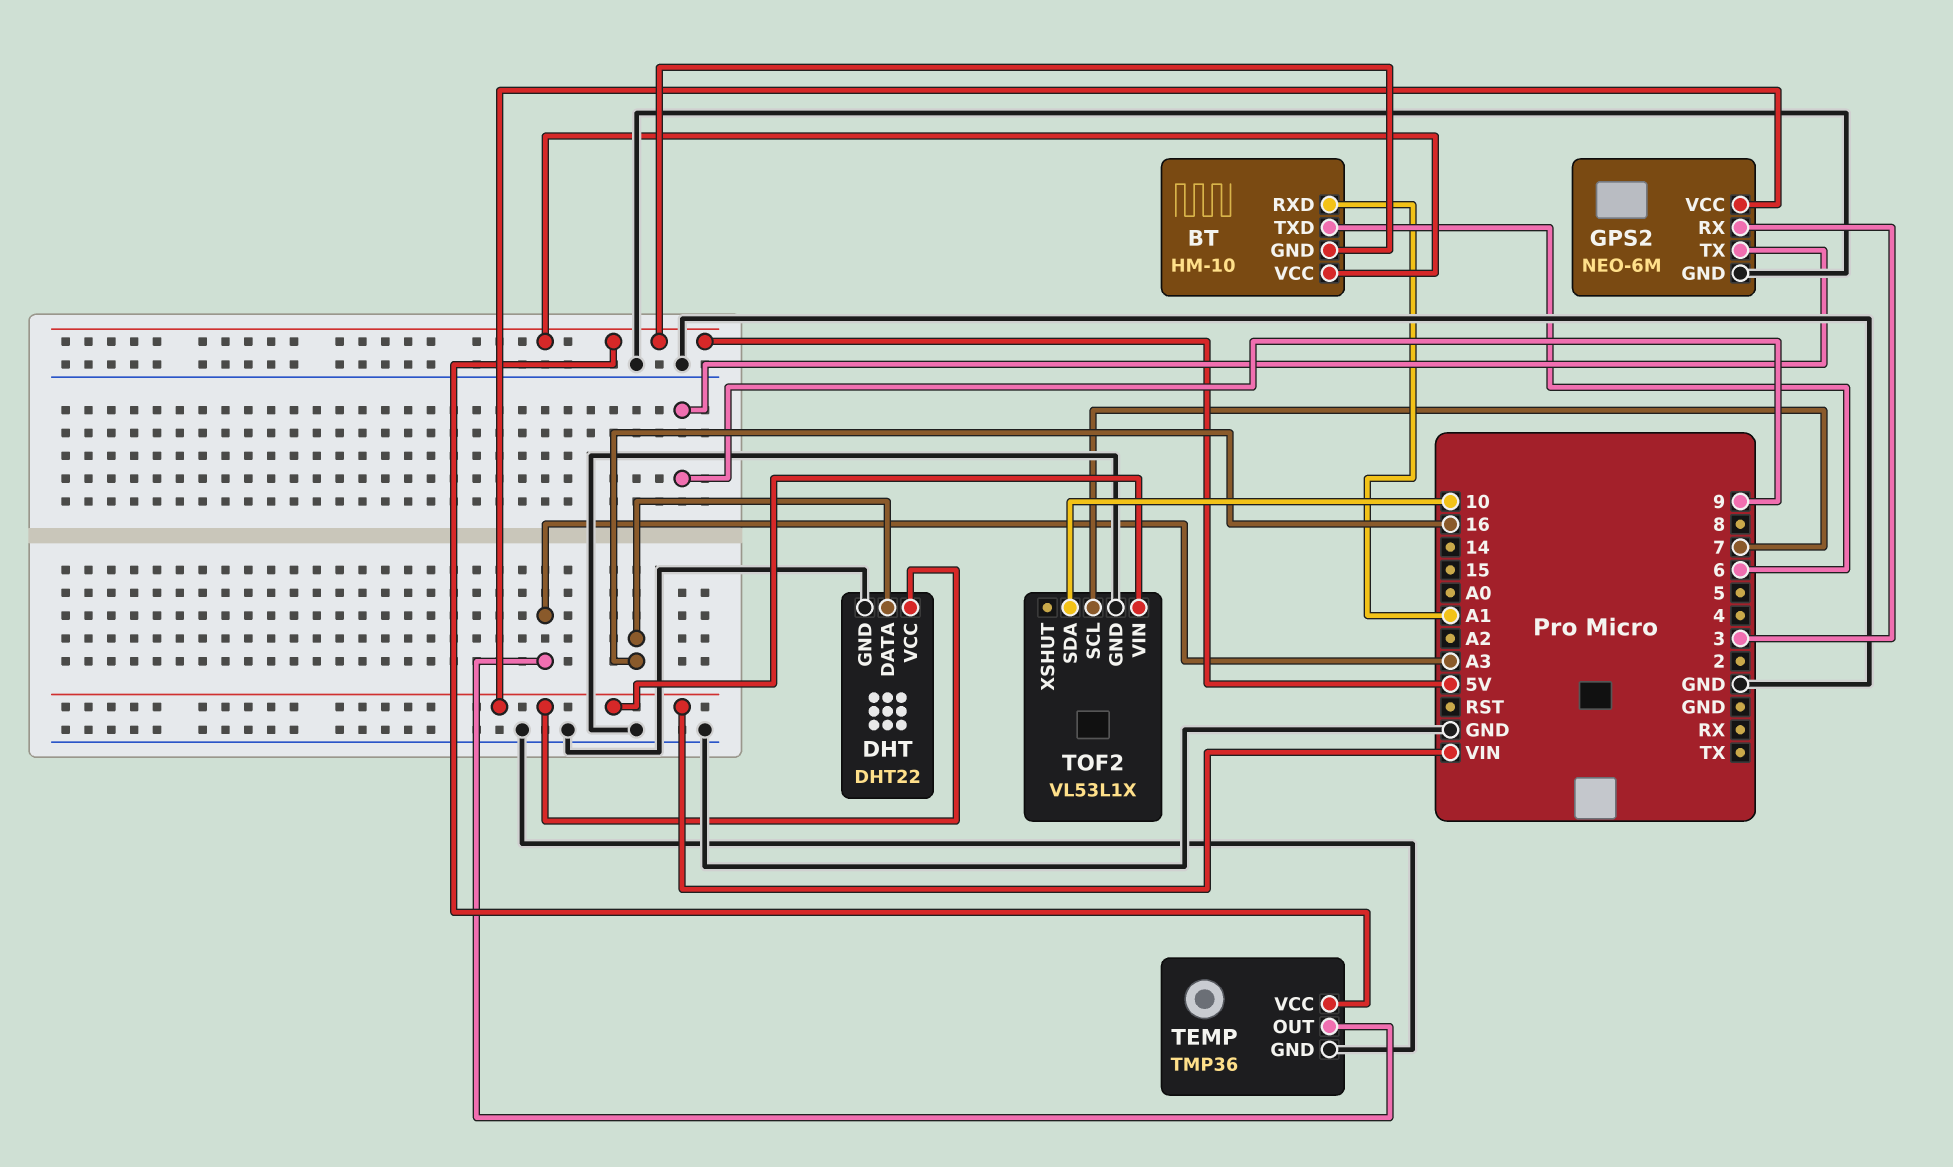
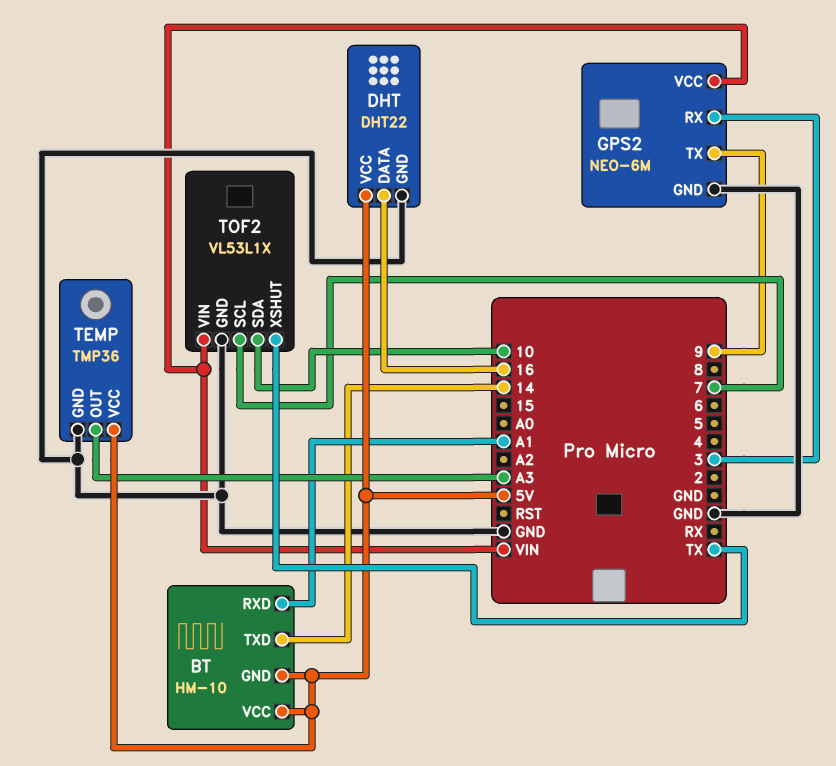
BT pin TXD: 6 -> 14
DHT pin VCC: VIN -> 5V
TOF2 pin XSHUT: none -> TX

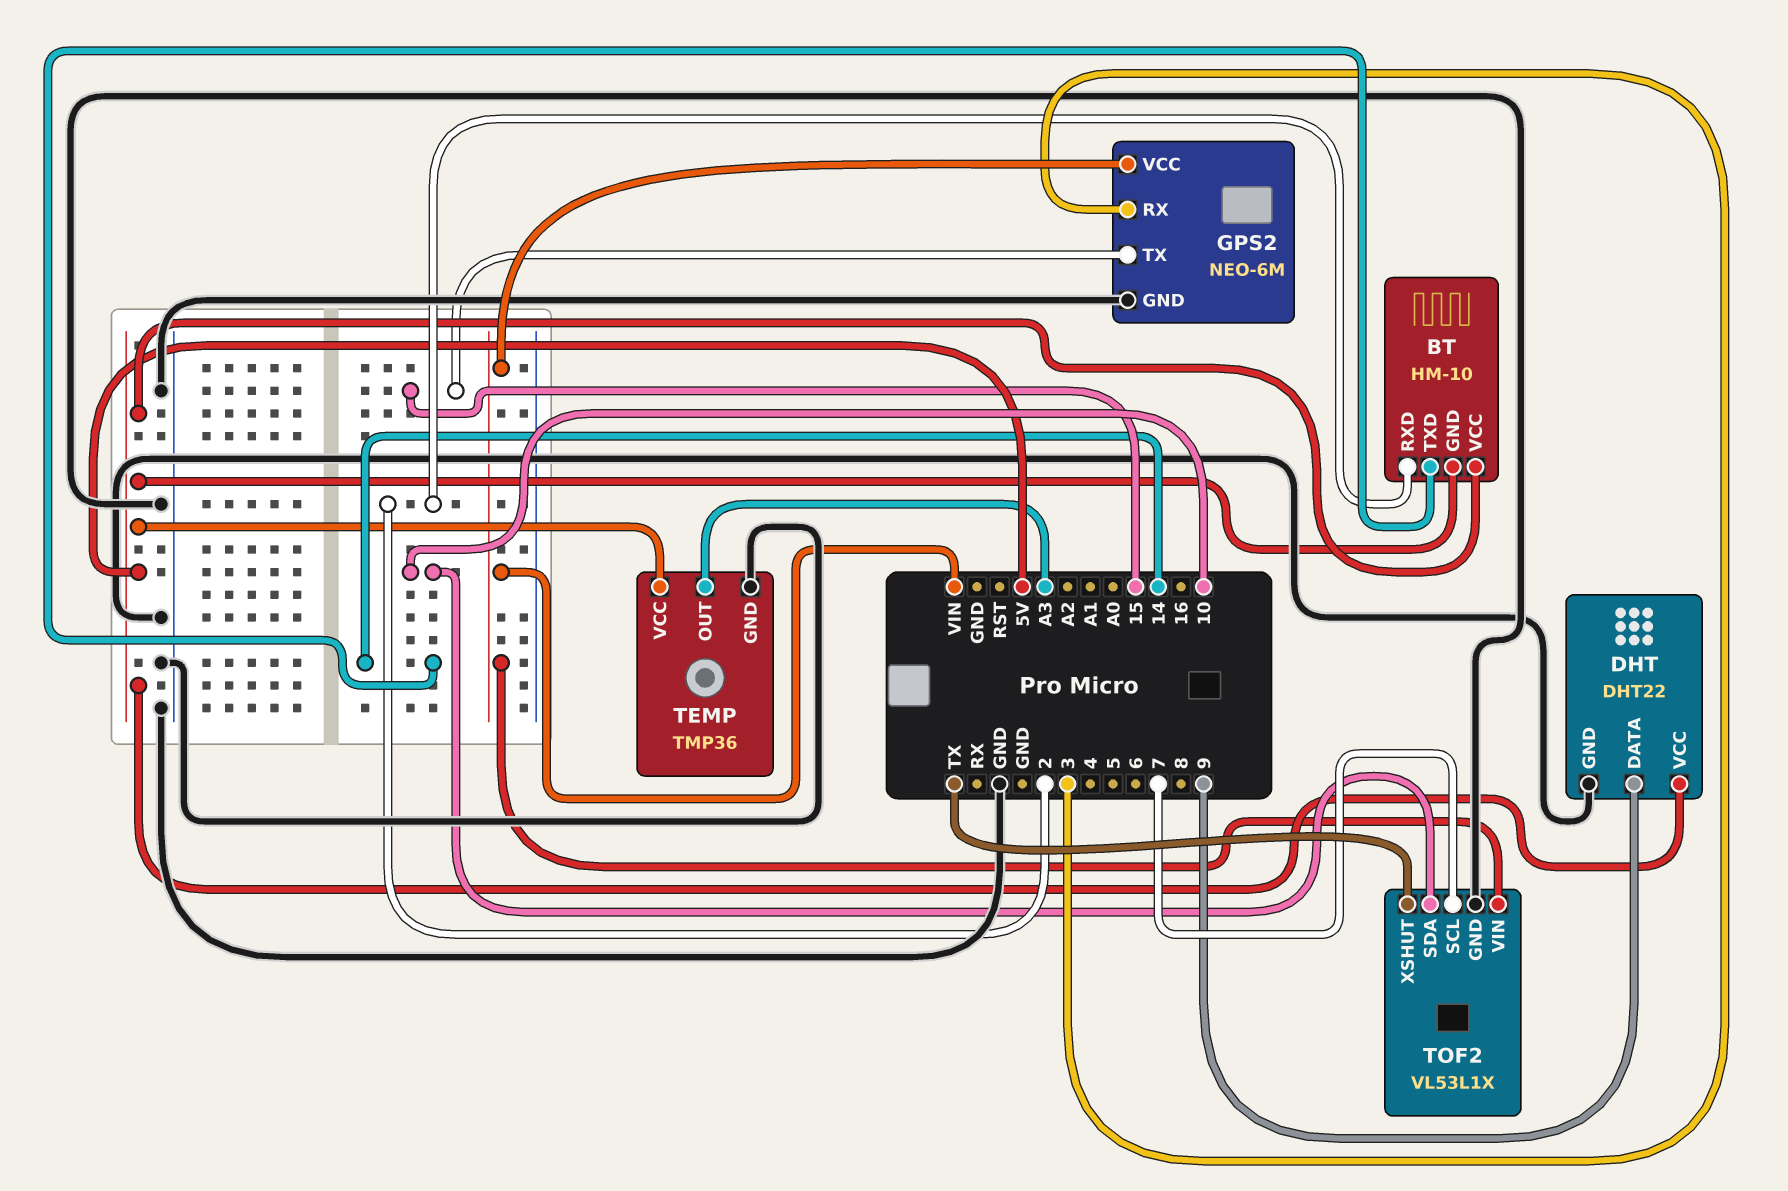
BT pin RXD: A1 -> 2
DHT pin DATA: 16 -> 9
GPS2 pin TX: 9 -> 15

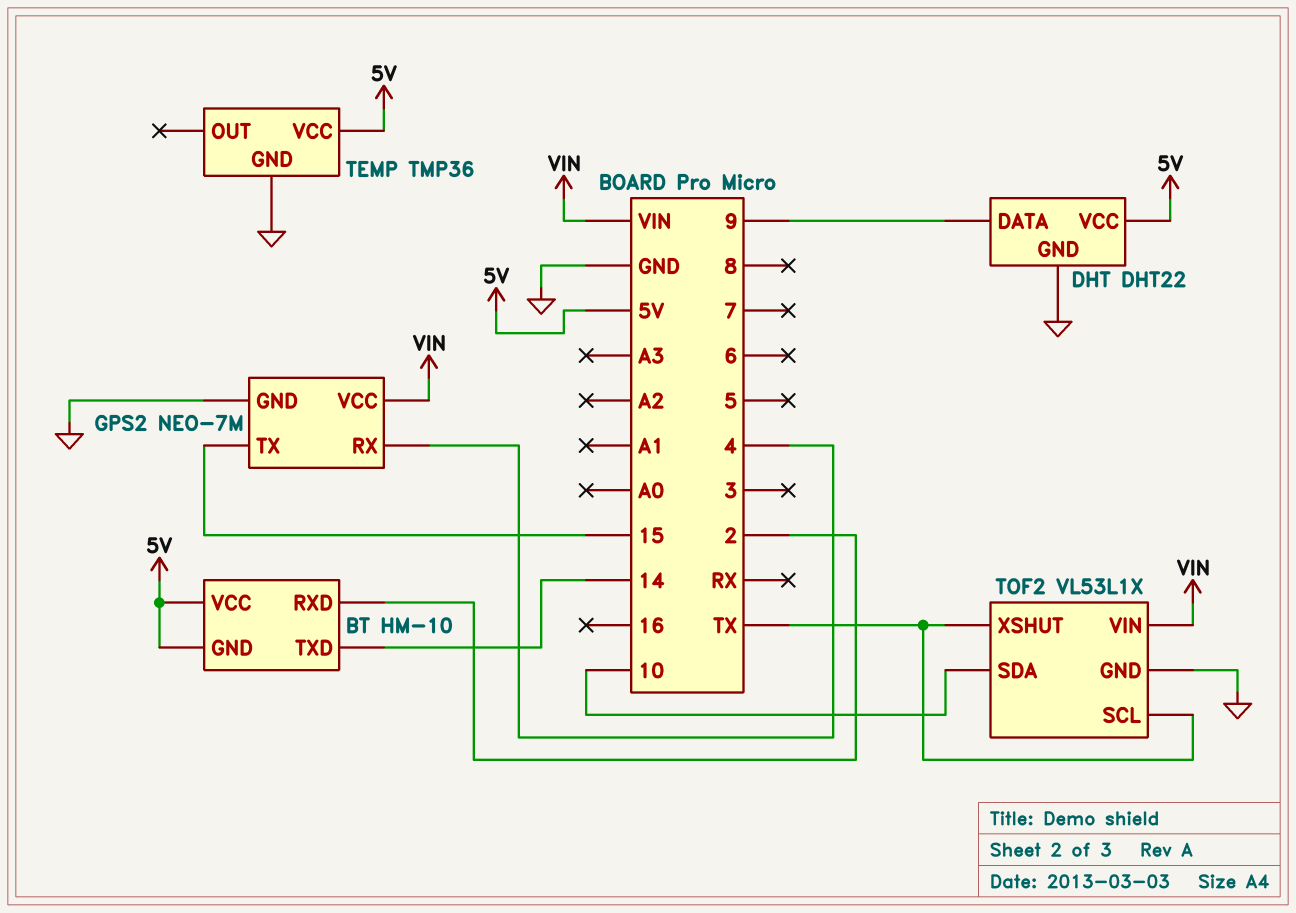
GPS2: NEO-6M -> NEO-7M
GPS2 pin RX: 3 -> 4
TEMP pin OUT: A3 -> none
TOF2 pin SCL: 7 -> TX

